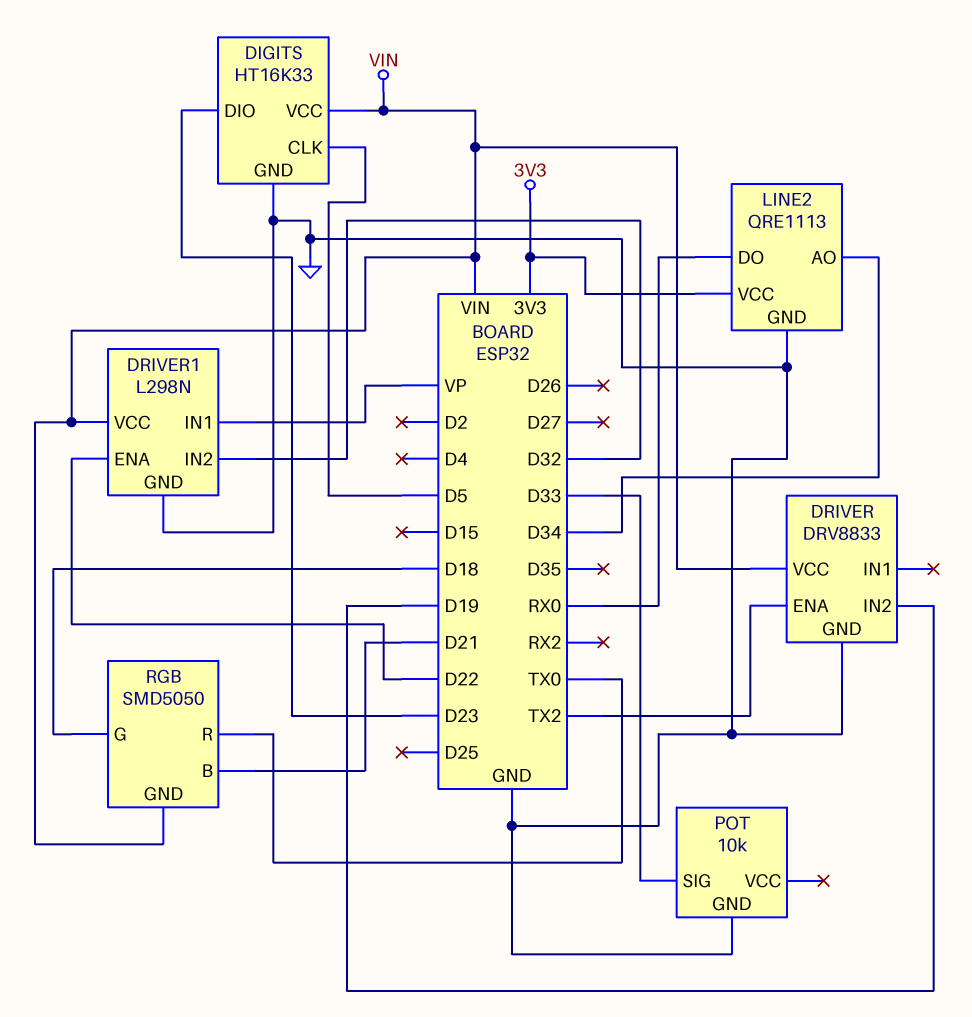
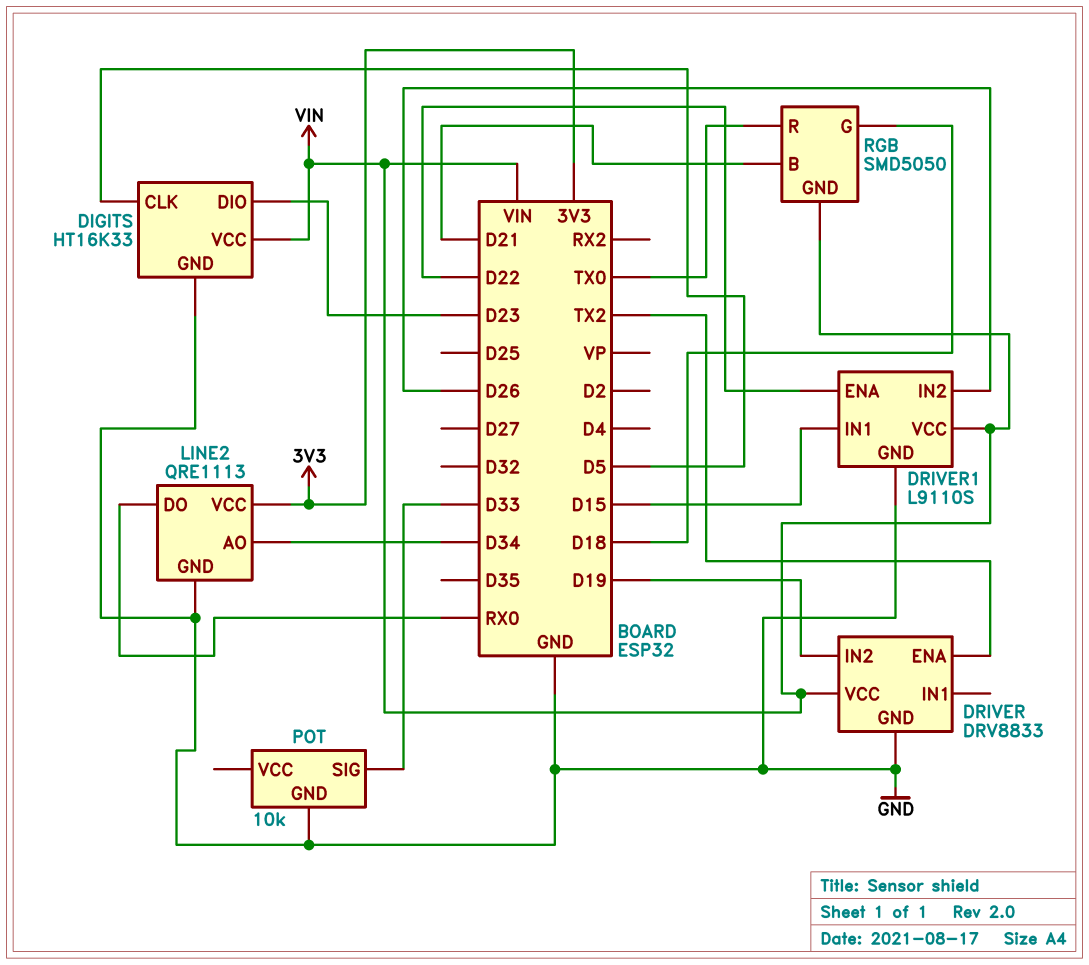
DRIVER1: L298N -> L9110S
DRIVER1 pin IN1: VP -> D15
DRIVER1 pin IN2: D32 -> D26

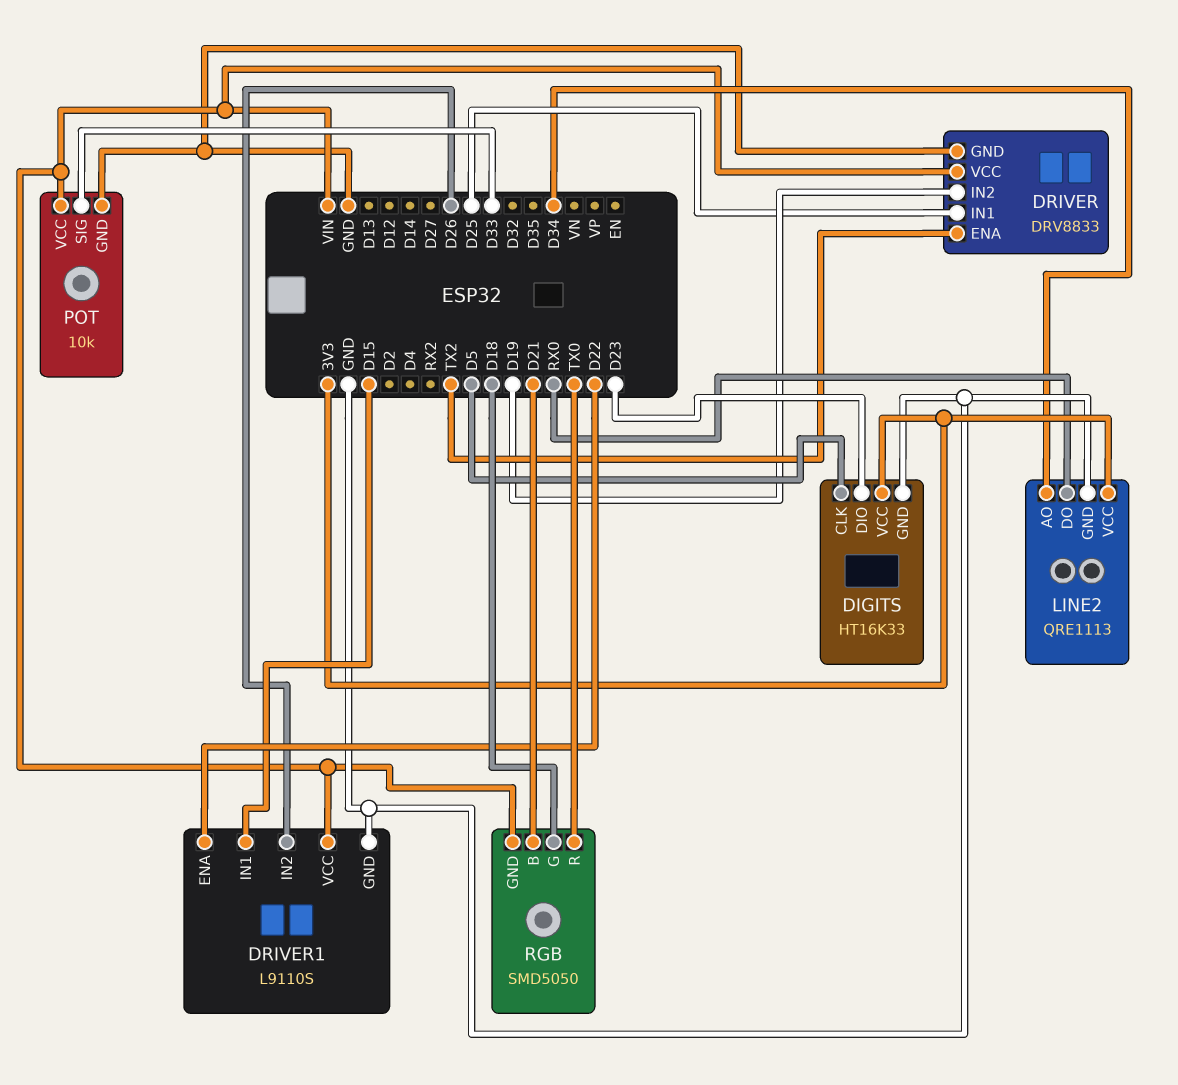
DIGITS pin VCC: VIN -> 3V3
DRIVER pin IN1: none -> D25
POT pin VCC: none -> VIN

